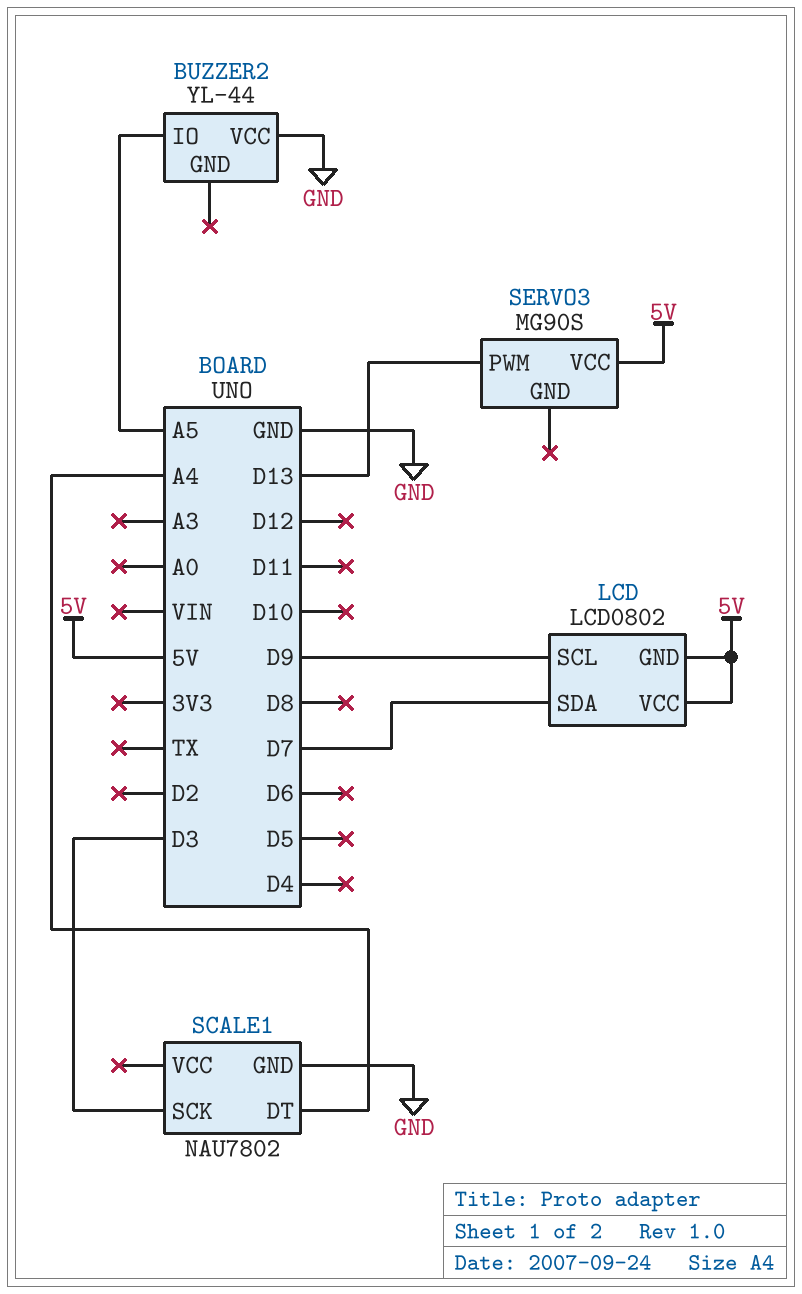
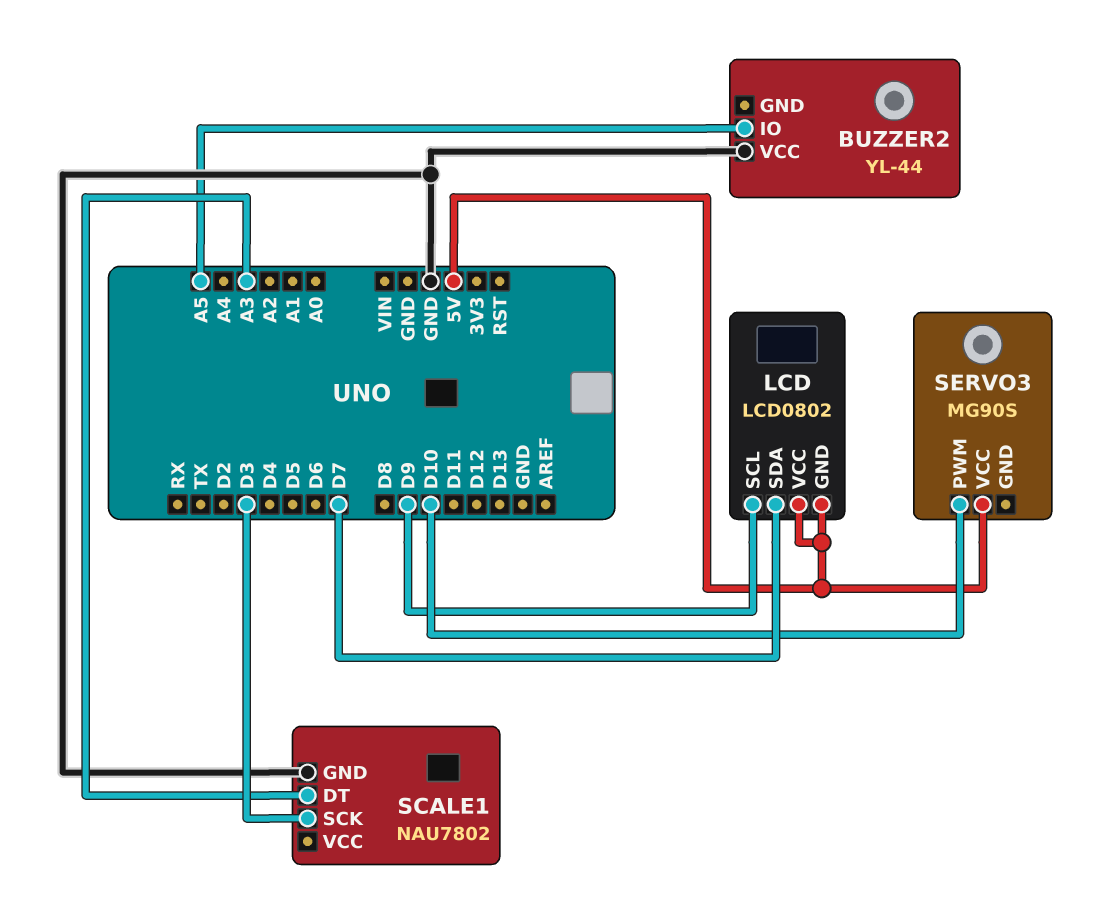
SCALE1 pin DT: A4 -> A3
SERVO3 pin PWM: D13 -> D10

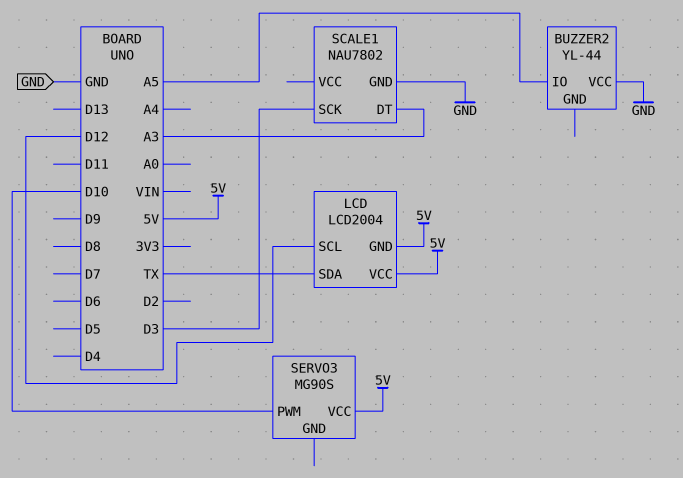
LCD: LCD0802 -> LCD2004
LCD pin SCL: D9 -> D12
LCD pin SDA: D7 -> TX

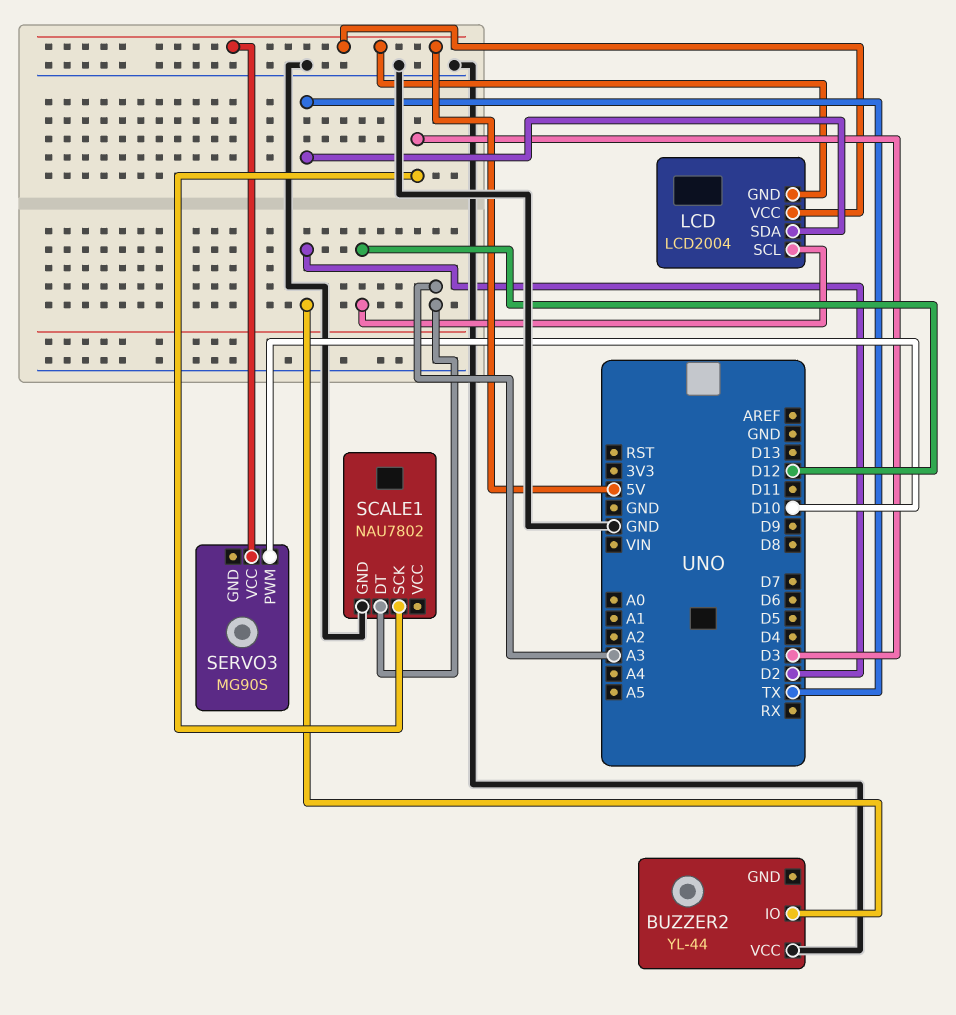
BUZZER2 pin IO: A5 -> D2

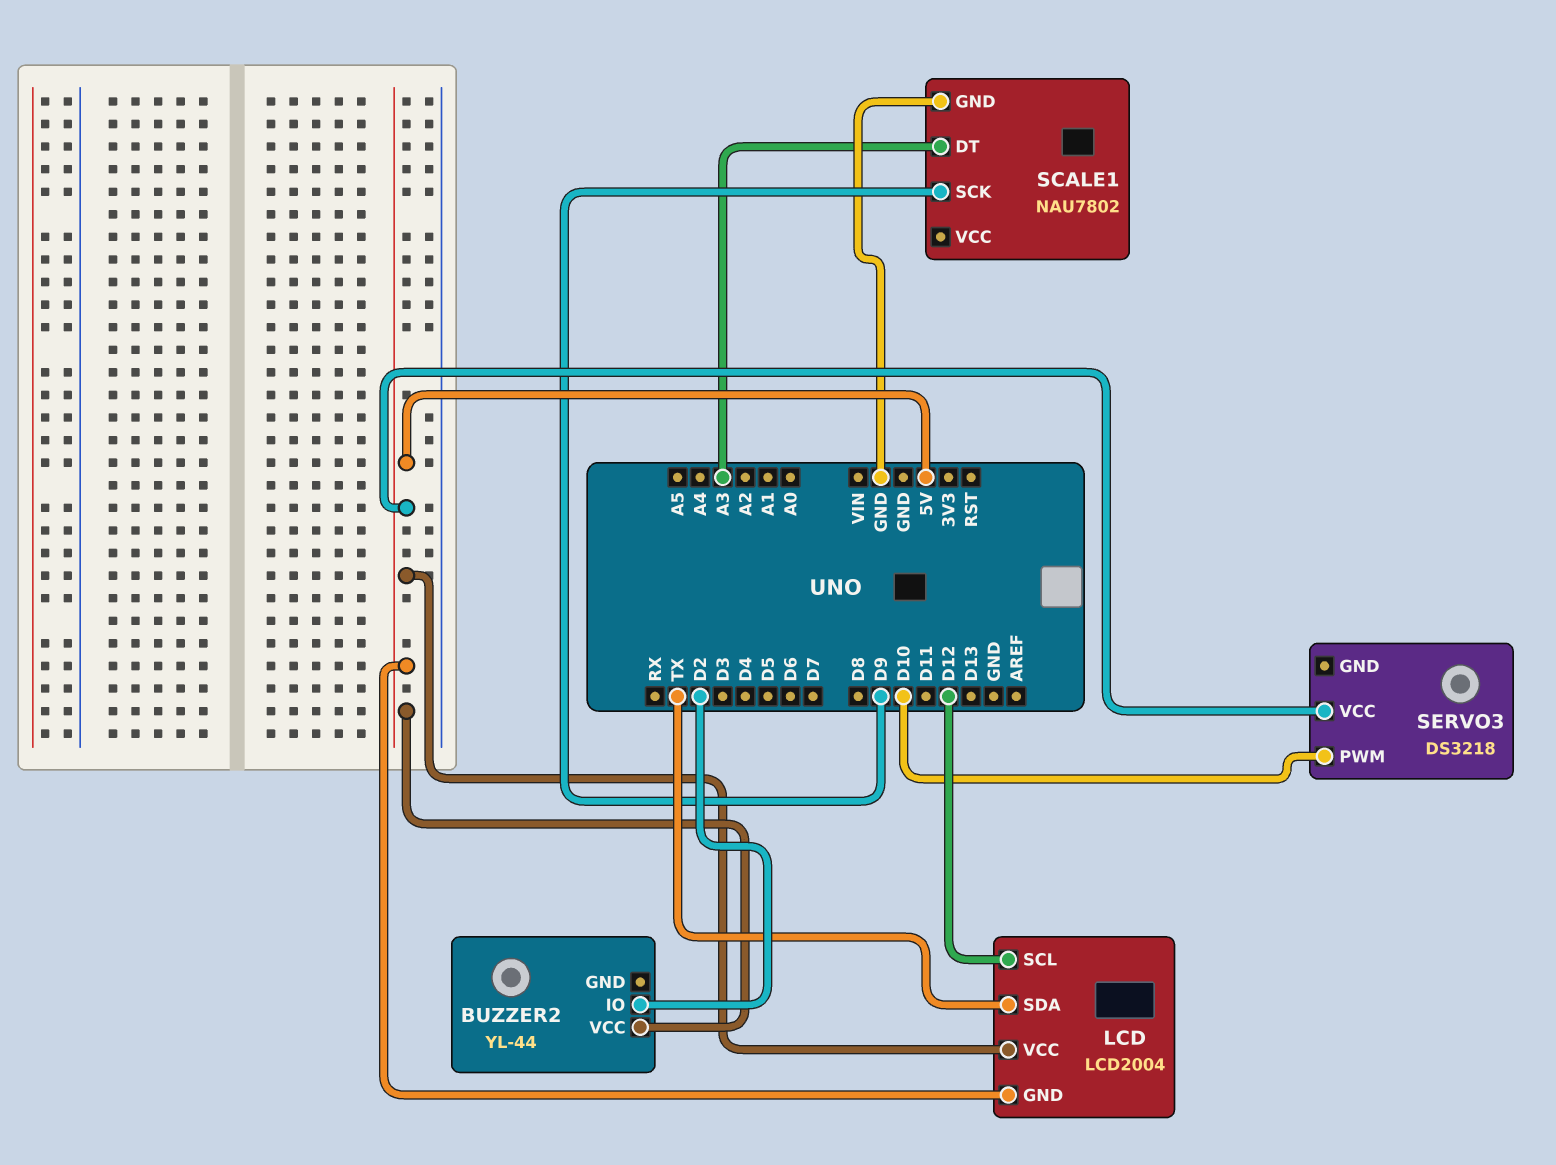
BUZZER2 pin VCC: GND -> 5V
SCALE1 pin SCK: D3 -> D9
SERVO3: MG90S -> DS3218

